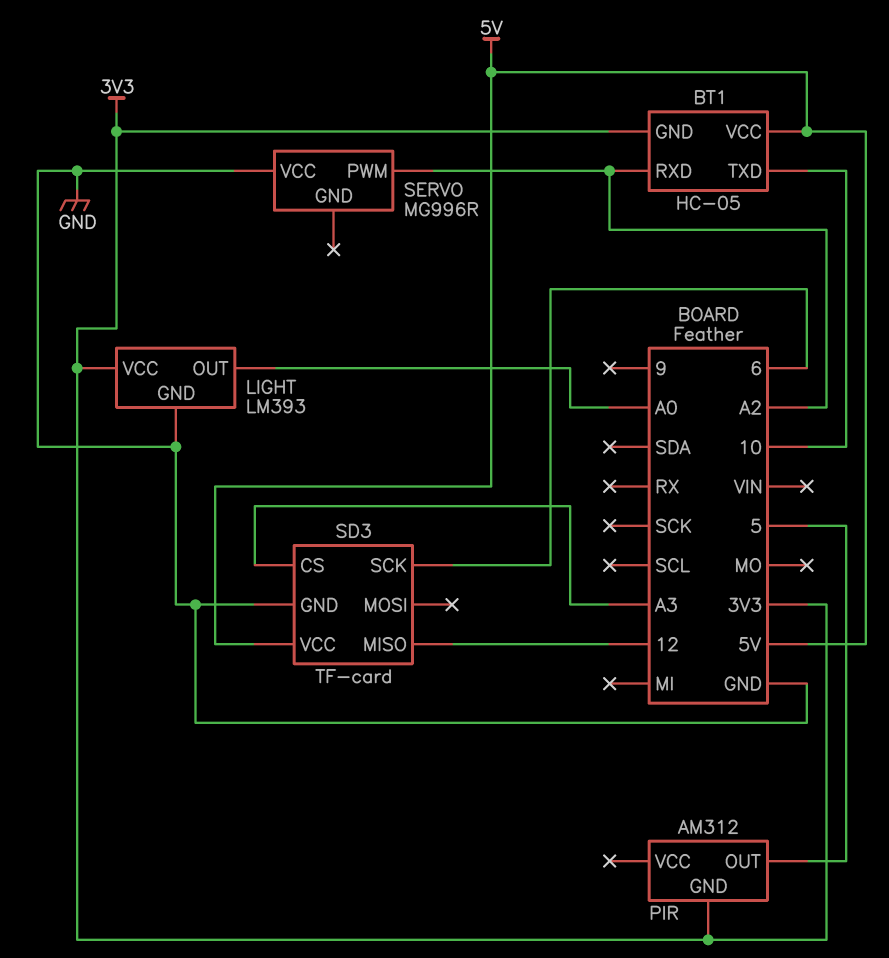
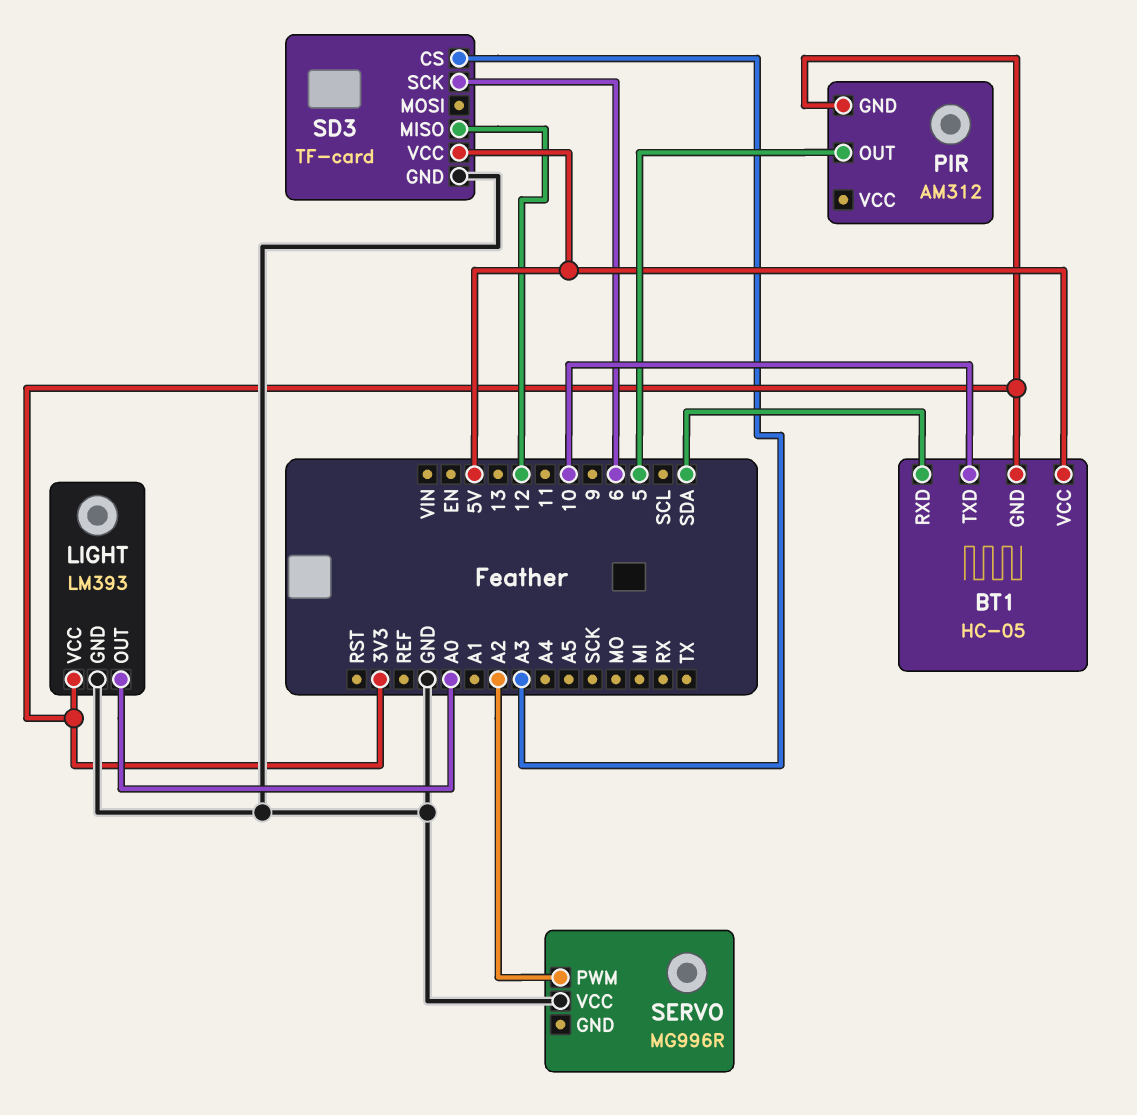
BT1 pin RXD: A2 -> SDA

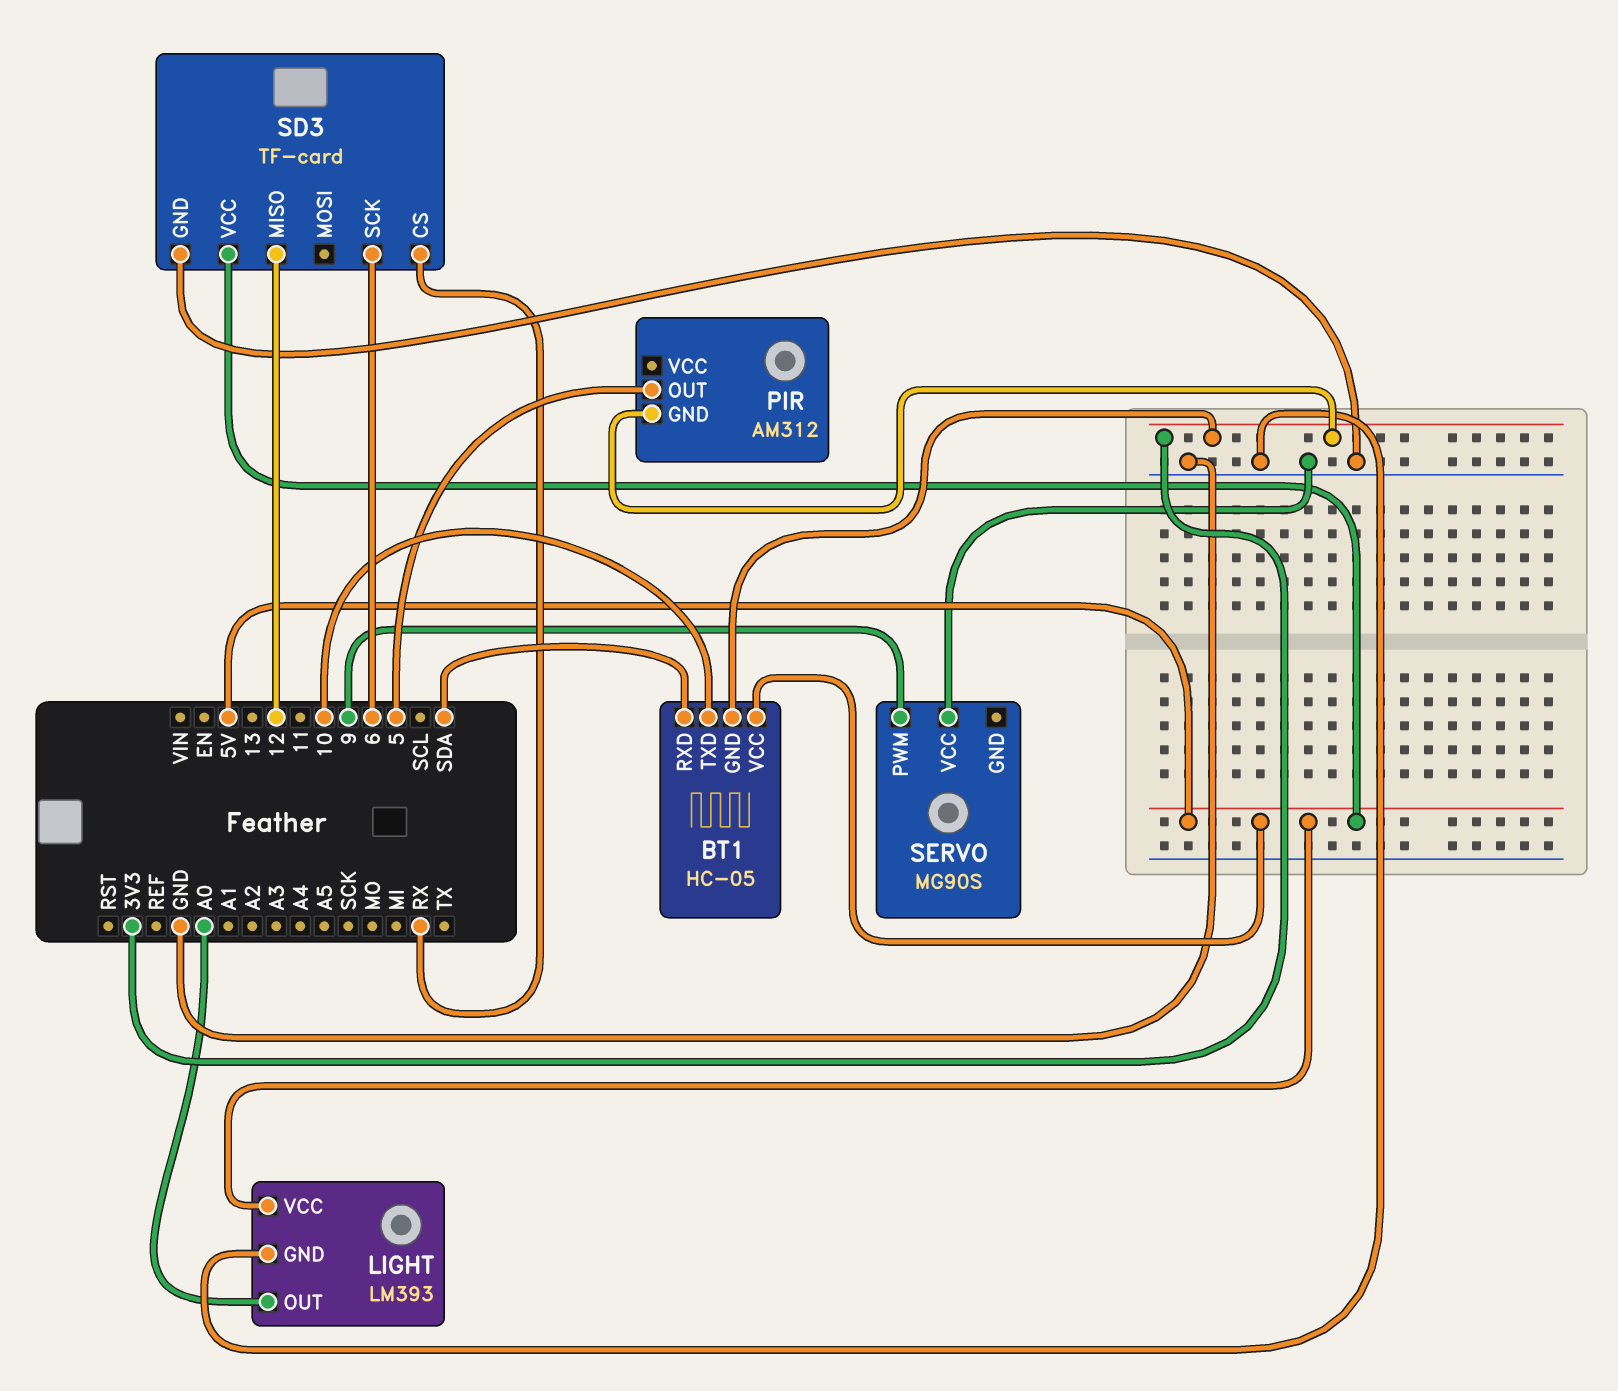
LIGHT pin VCC: 3V3 -> 5V
SD3 pin CS: A3 -> RX
SERVO: MG996R -> MG90S
SERVO pin PWM: A2 -> 9

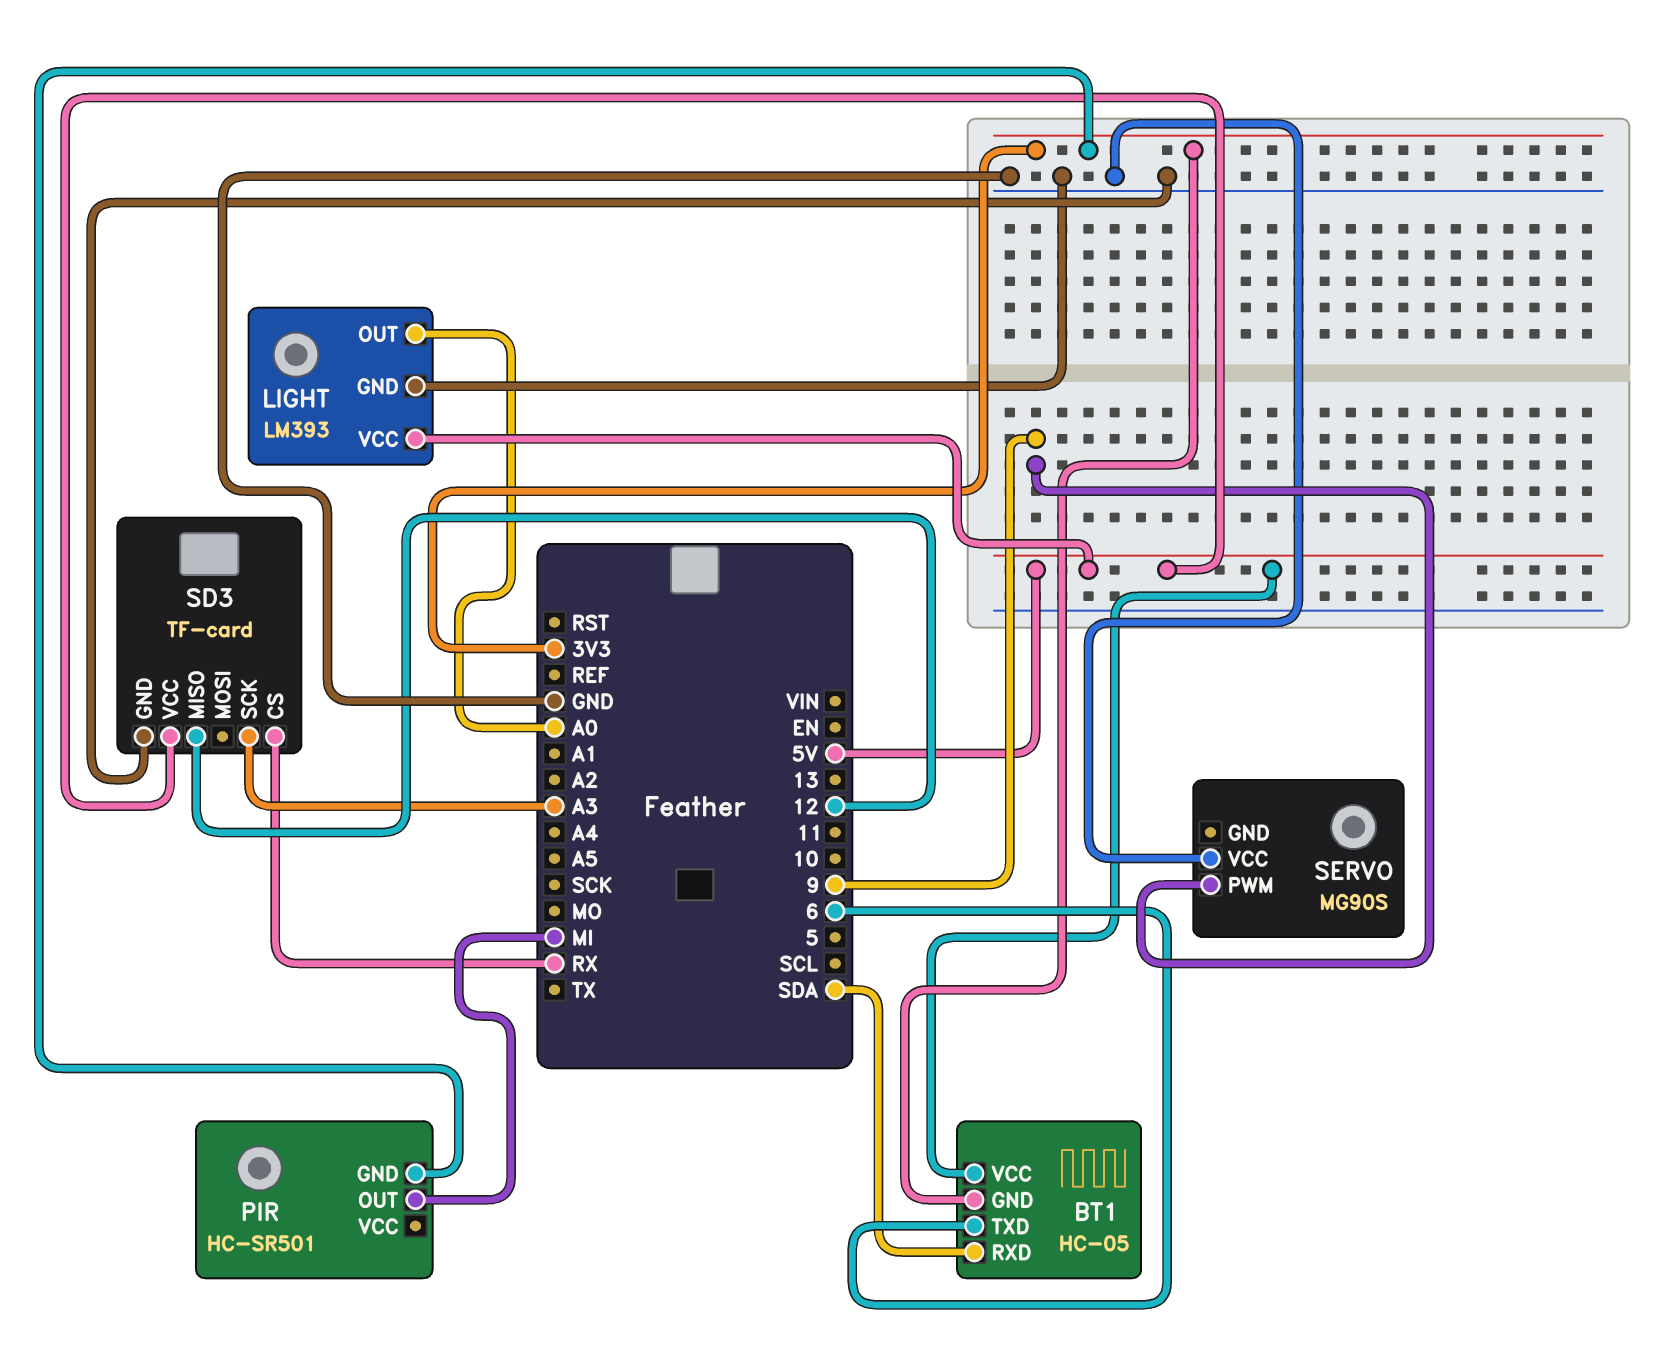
BT1 pin TXD: 10 -> 6
PIR: AM312 -> HC-SR501
PIR pin OUT: 5 -> MI
SD3 pin SCK: 6 -> A3

